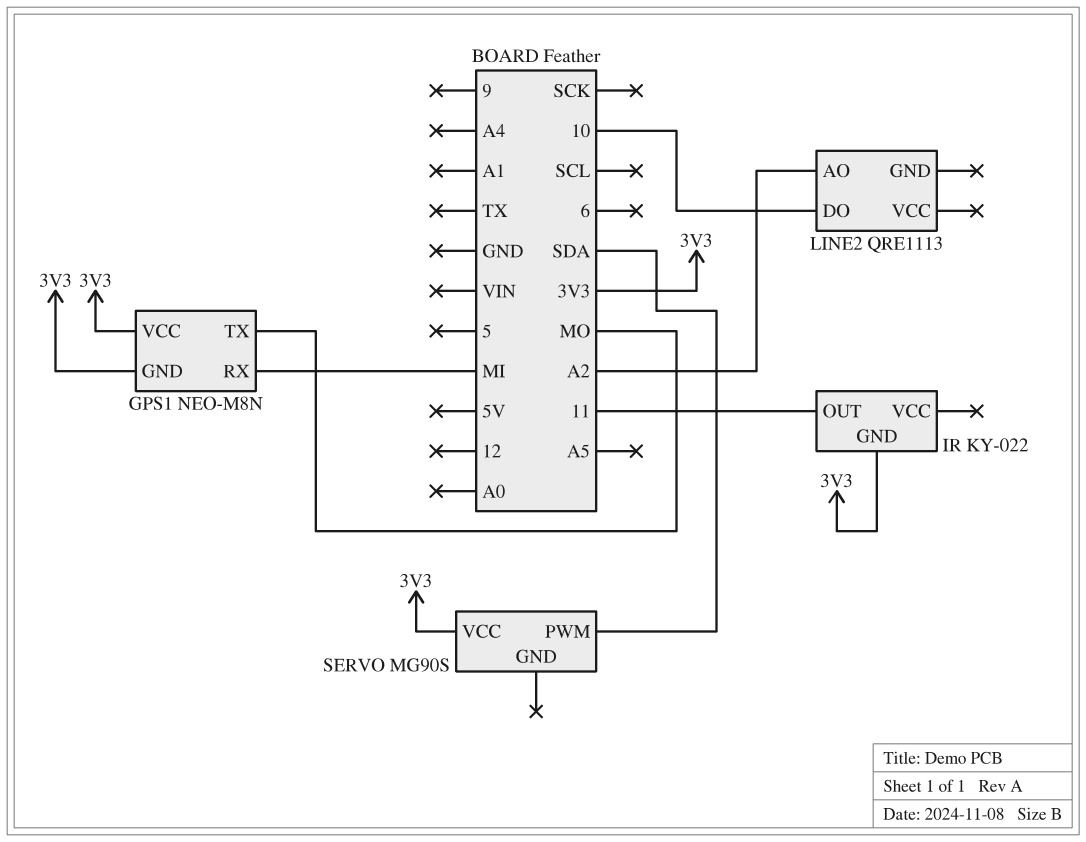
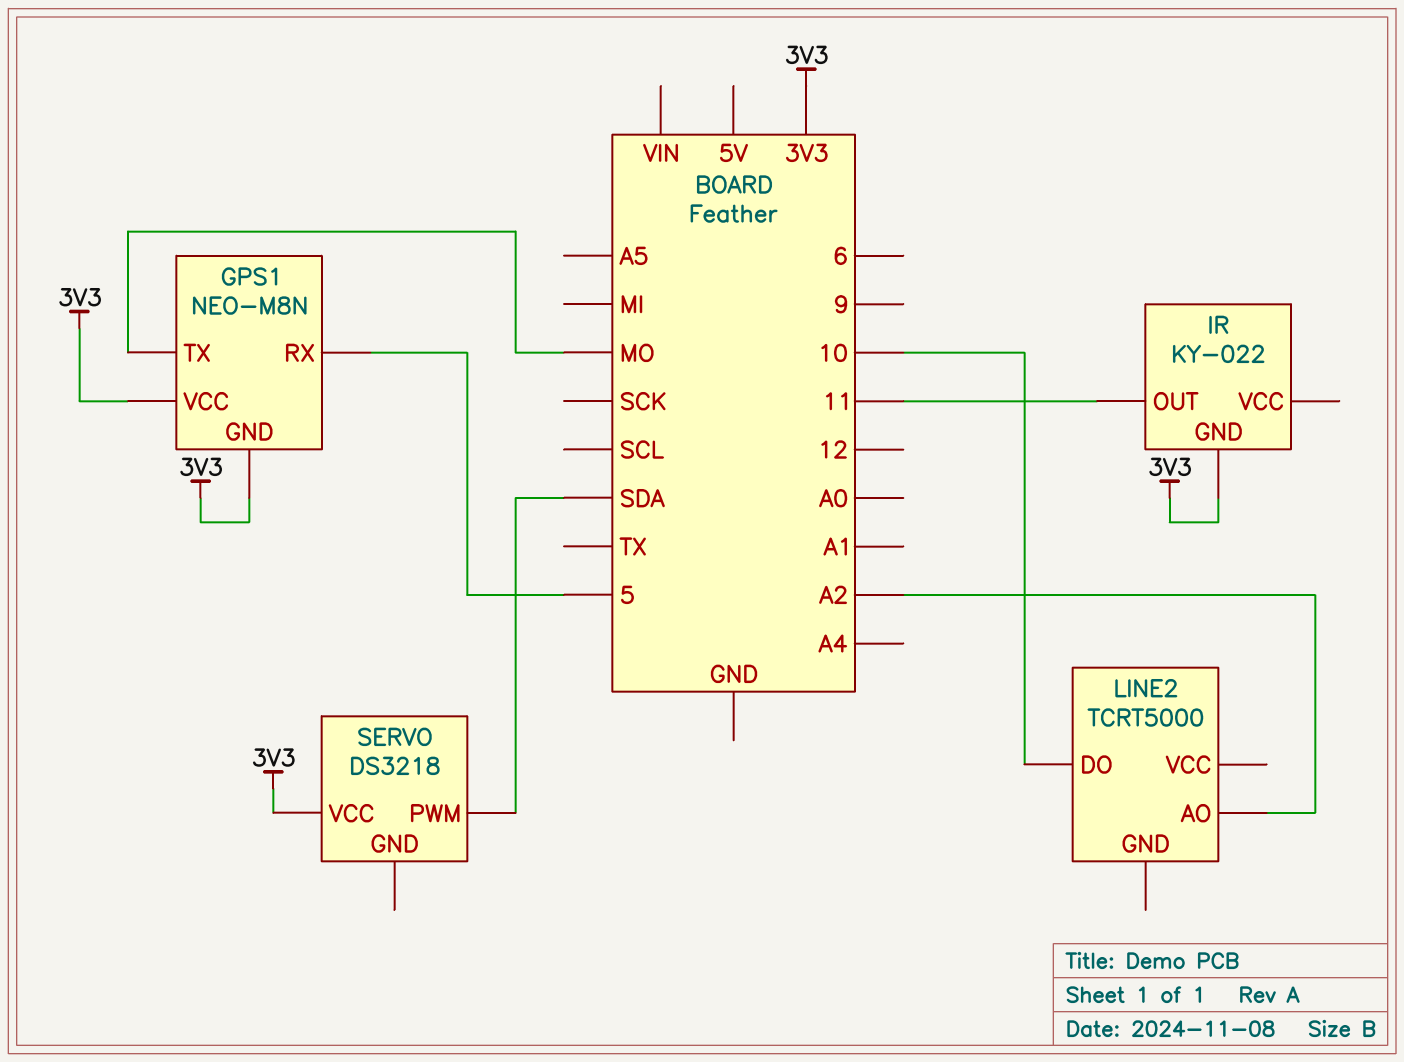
GPS1 pin RX: MI -> 5
LINE2: QRE1113 -> TCRT5000
SERVO: MG90S -> DS3218

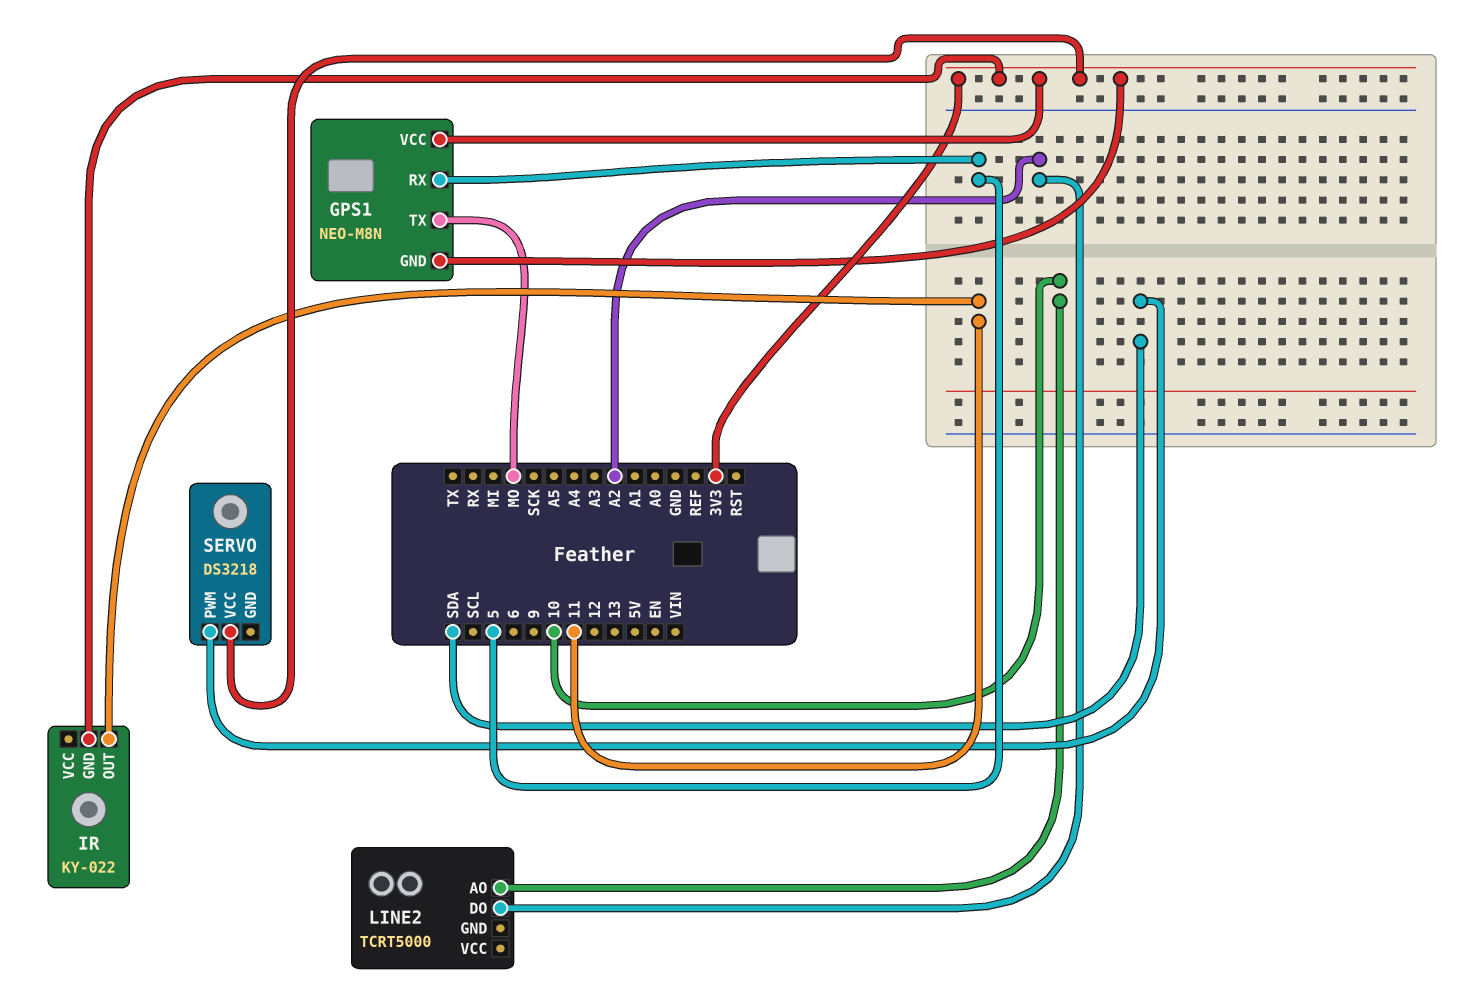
LINE2 pin AO: A2 -> 10
LINE2 pin DO: 10 -> A2

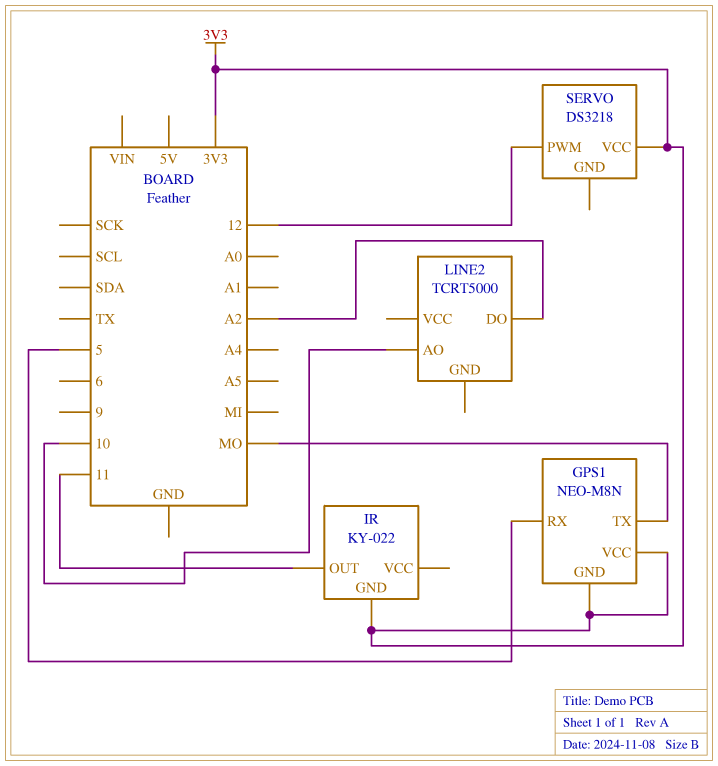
SERVO pin PWM: SDA -> 12

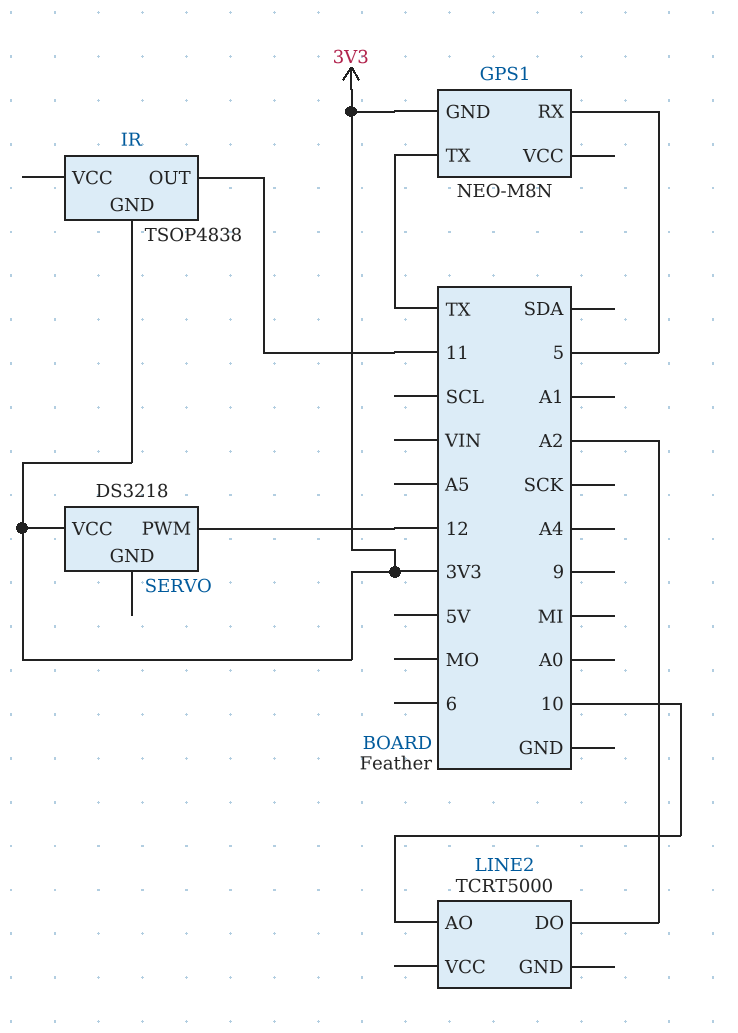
GPS1 pin TX: MO -> TX
GPS1 pin VCC: 3V3 -> none
IR: KY-022 -> TSOP4838

